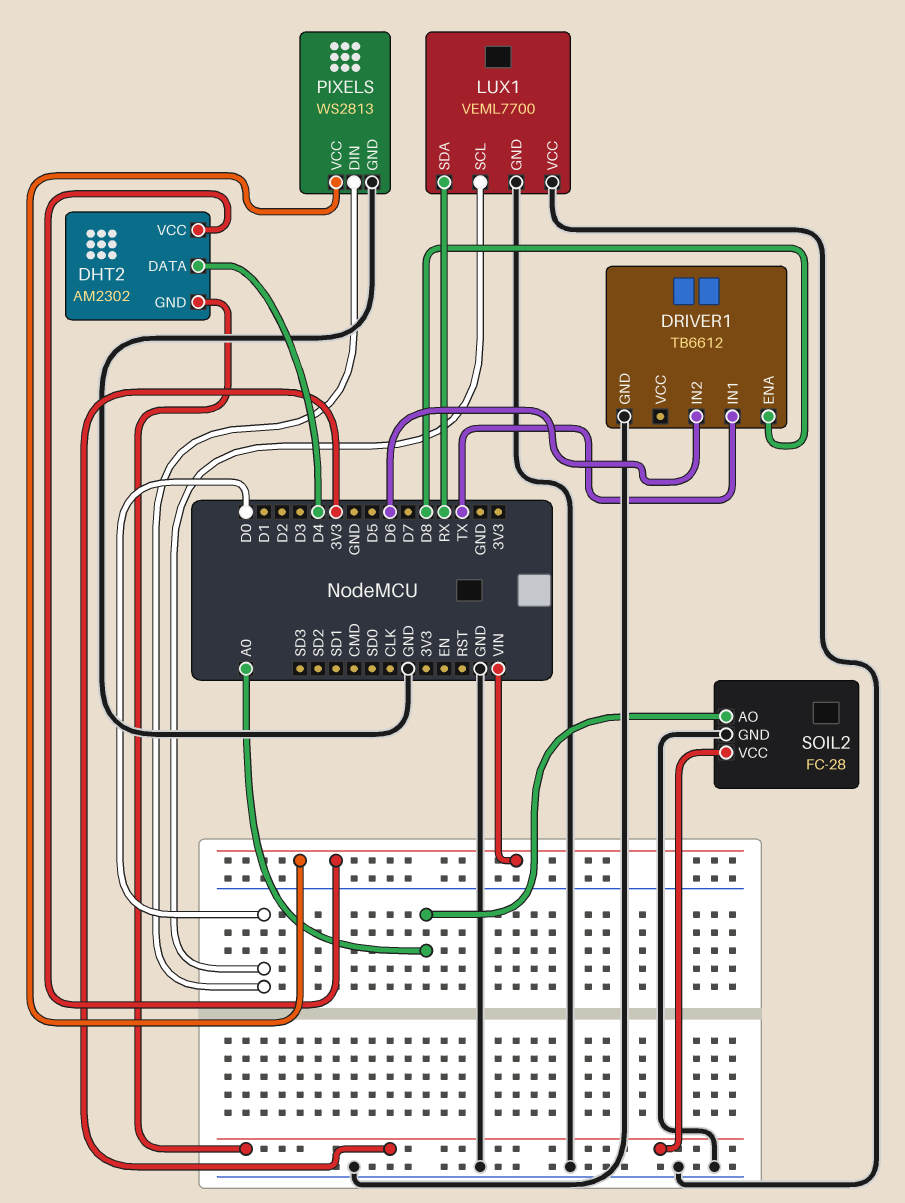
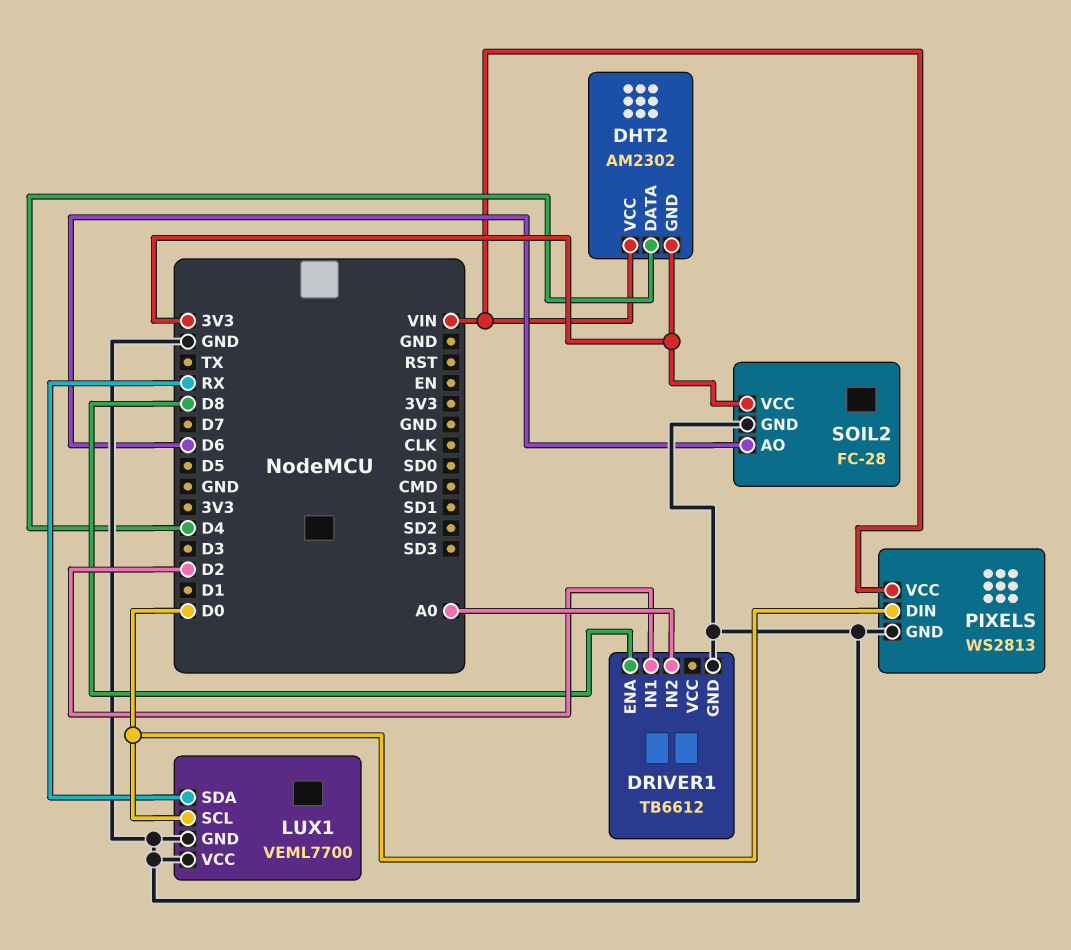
DRIVER1 pin IN1: TX -> D2
DRIVER1 pin IN2: D6 -> A0
SOIL2 pin AO: A0 -> D6

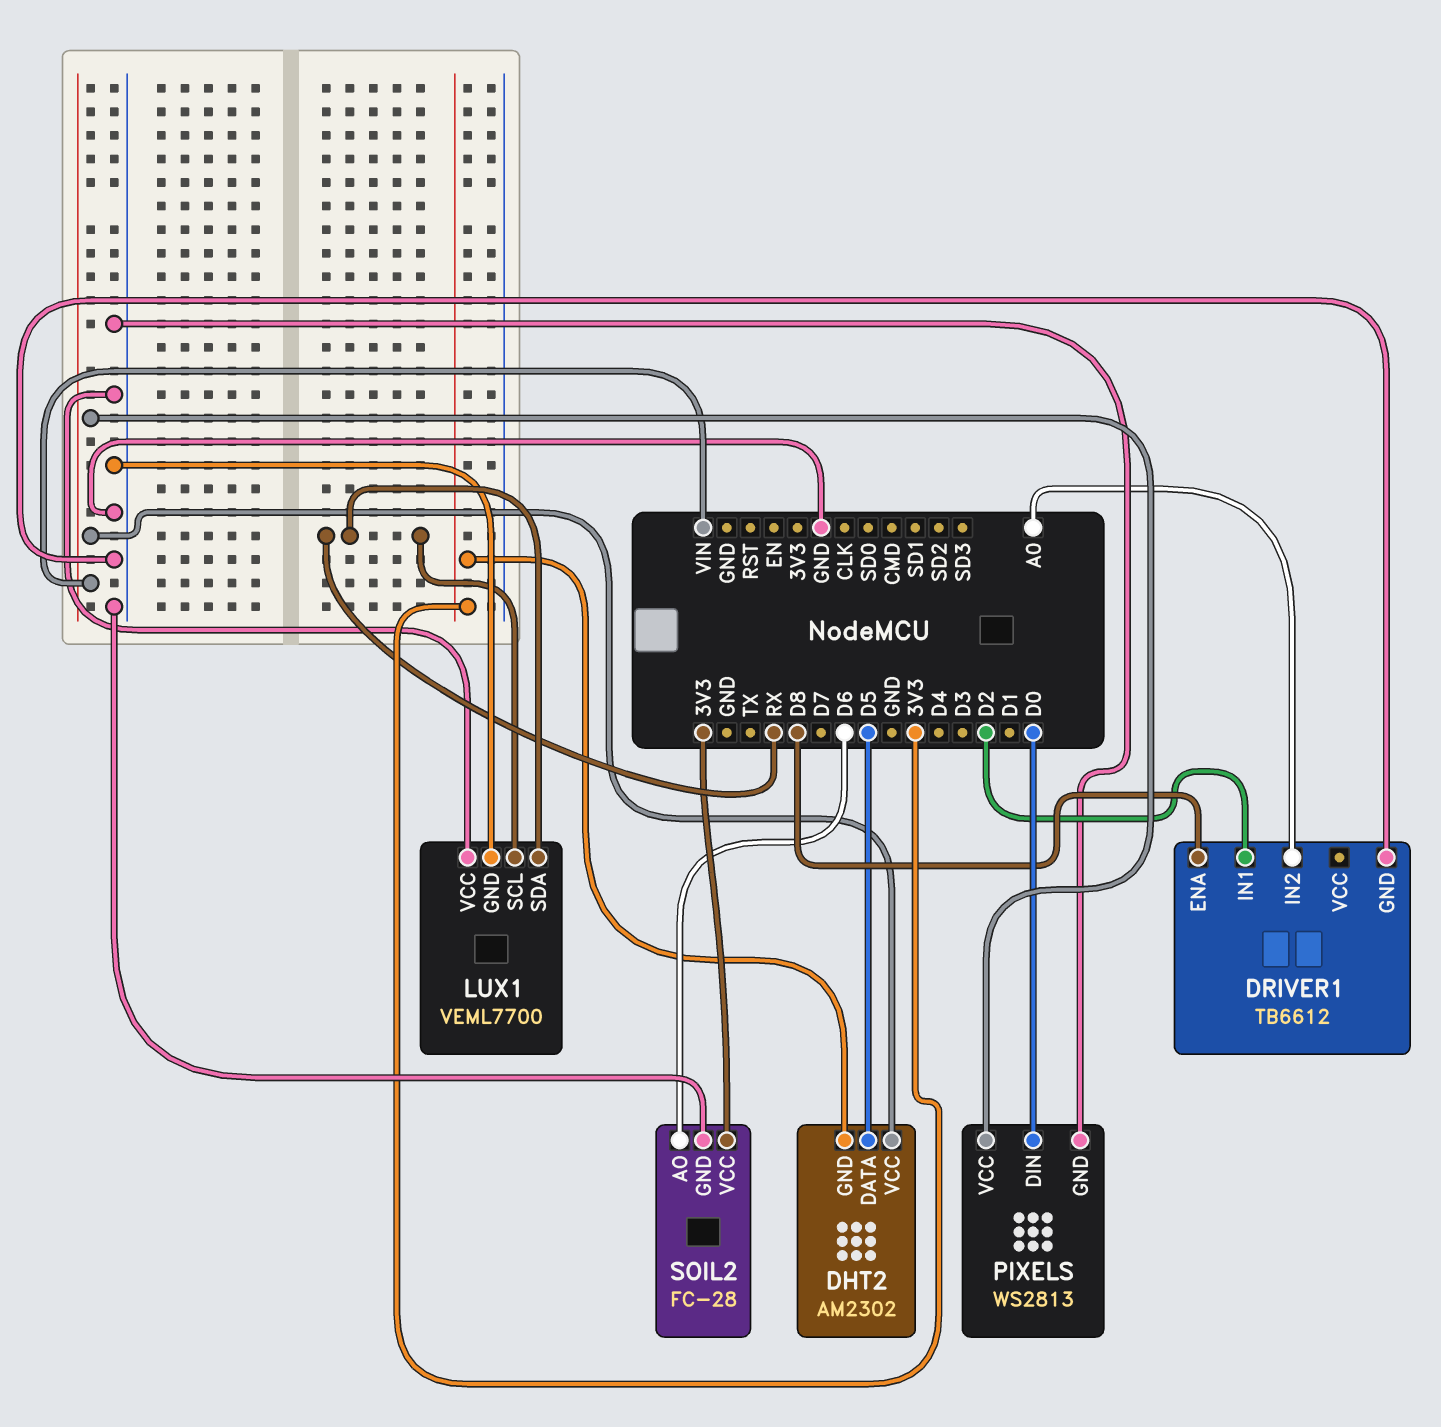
DHT2 pin DATA: D4 -> D5
LUX1 pin SCL: D0 -> RX

